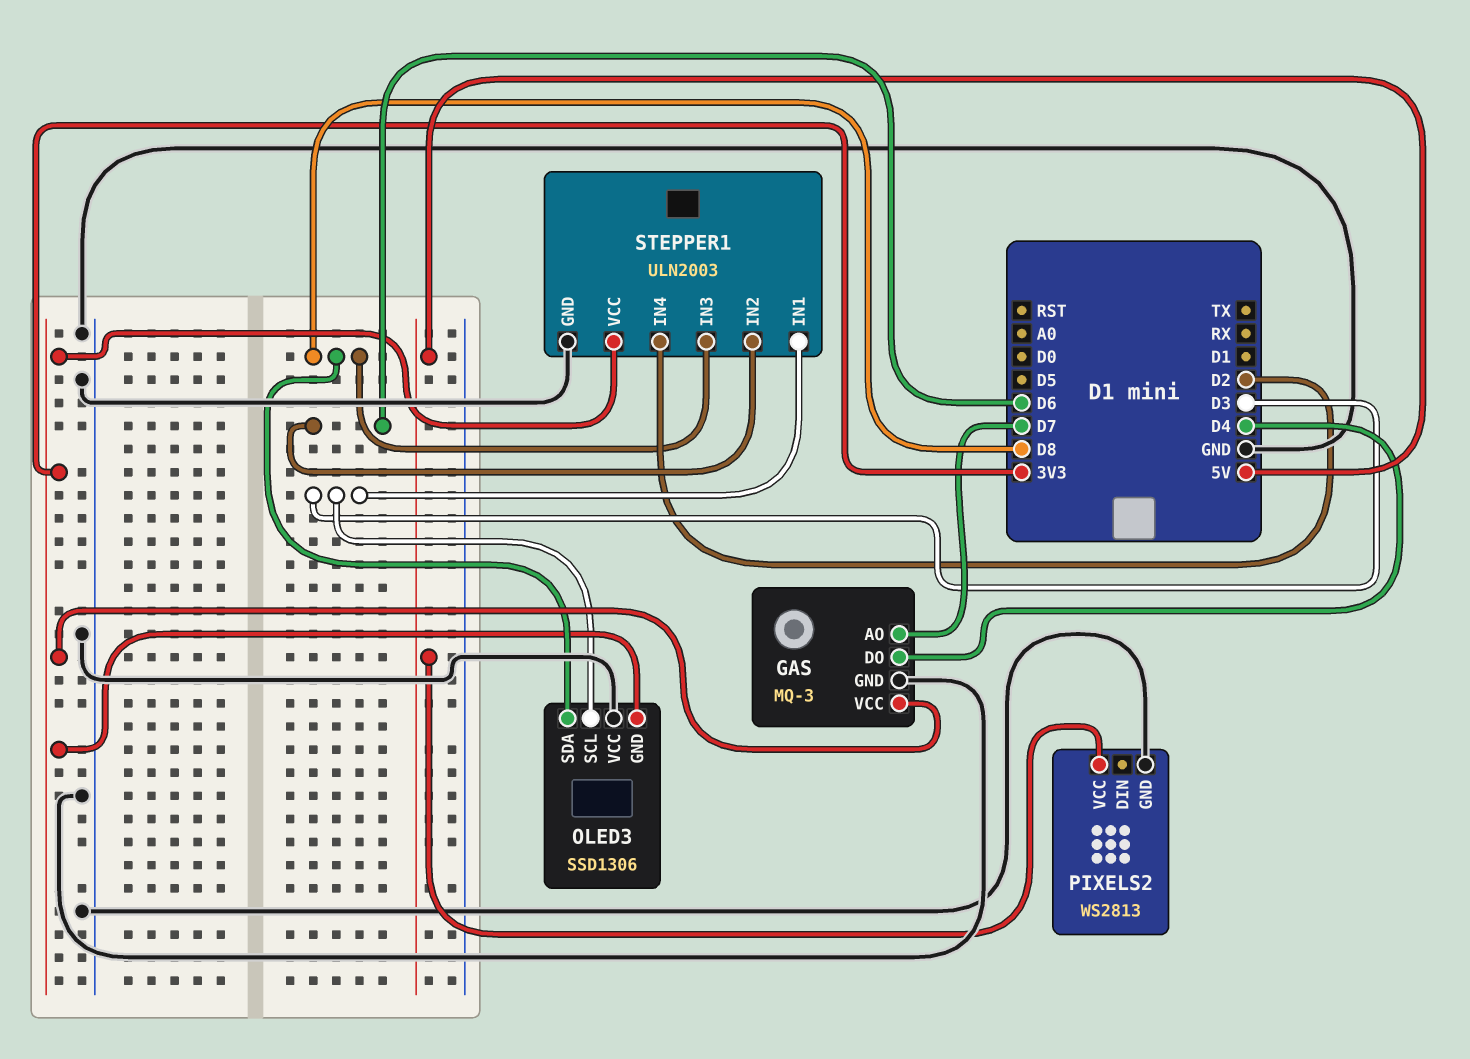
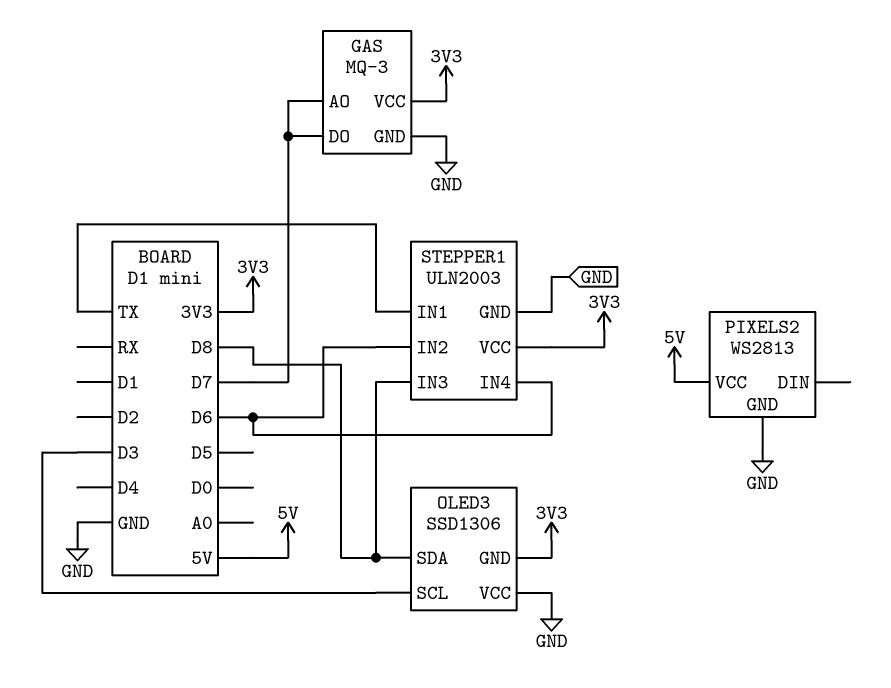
GAS pin DO: D4 -> D7
STEPPER1 pin IN1: D3 -> TX
STEPPER1 pin IN4: D2 -> D6

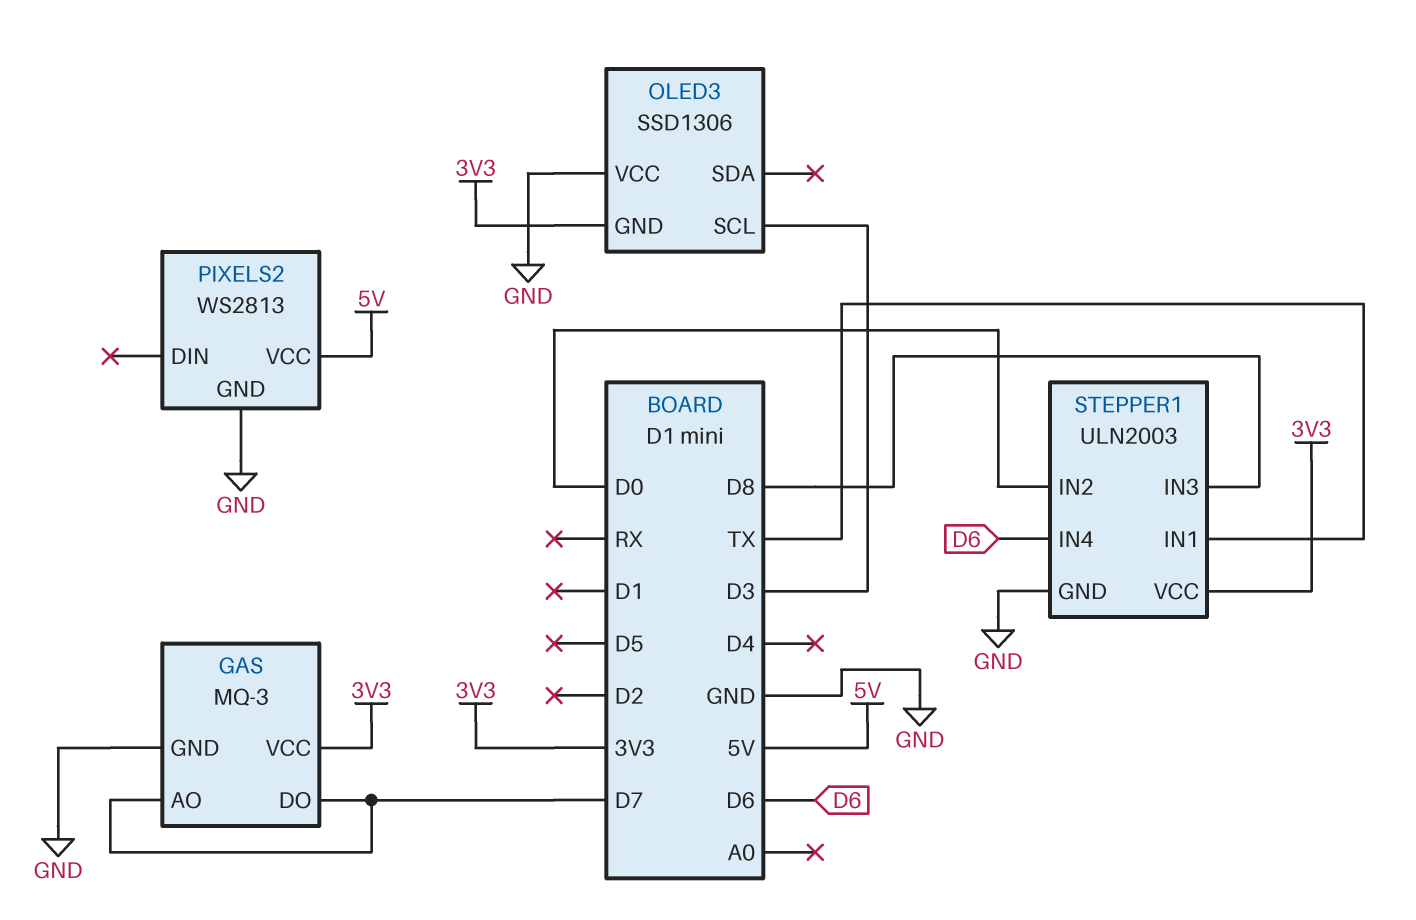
OLED3 pin SDA: D8 -> none
STEPPER1 pin IN2: D6 -> D0

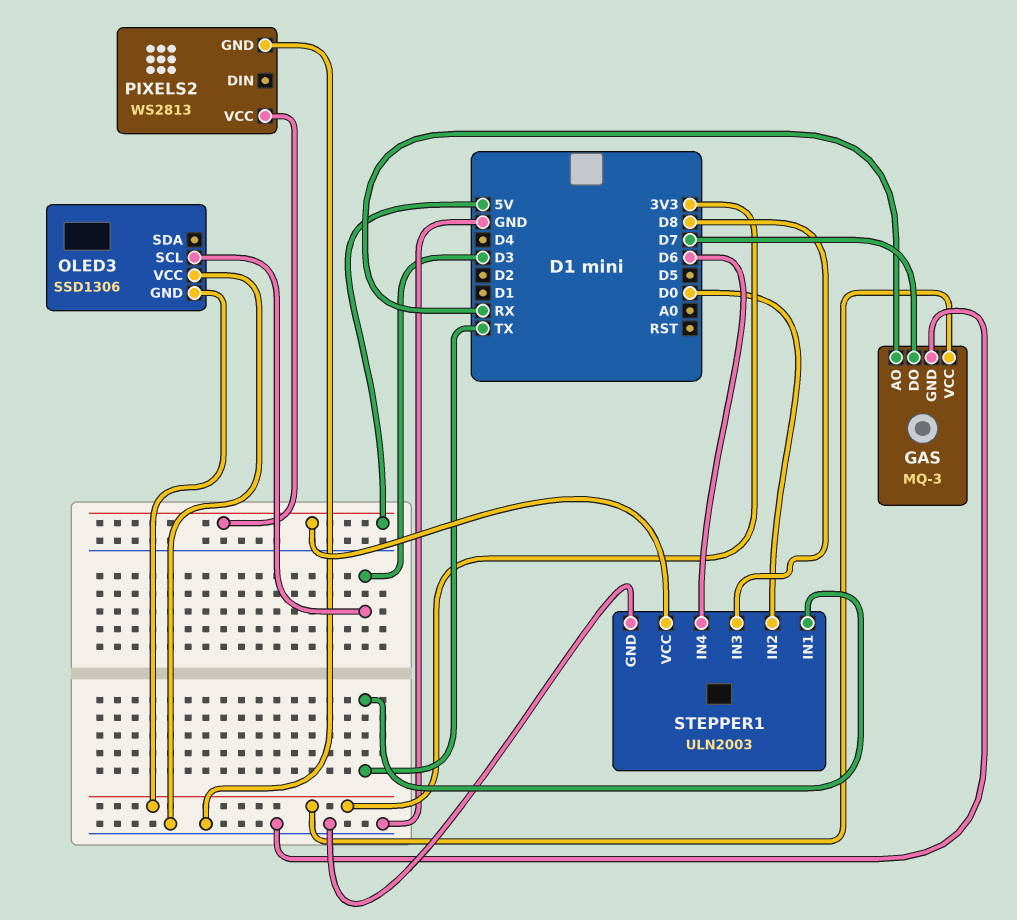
GAS pin AO: D7 -> RX
STEPPER1 pin VCC: 3V3 -> 5V

